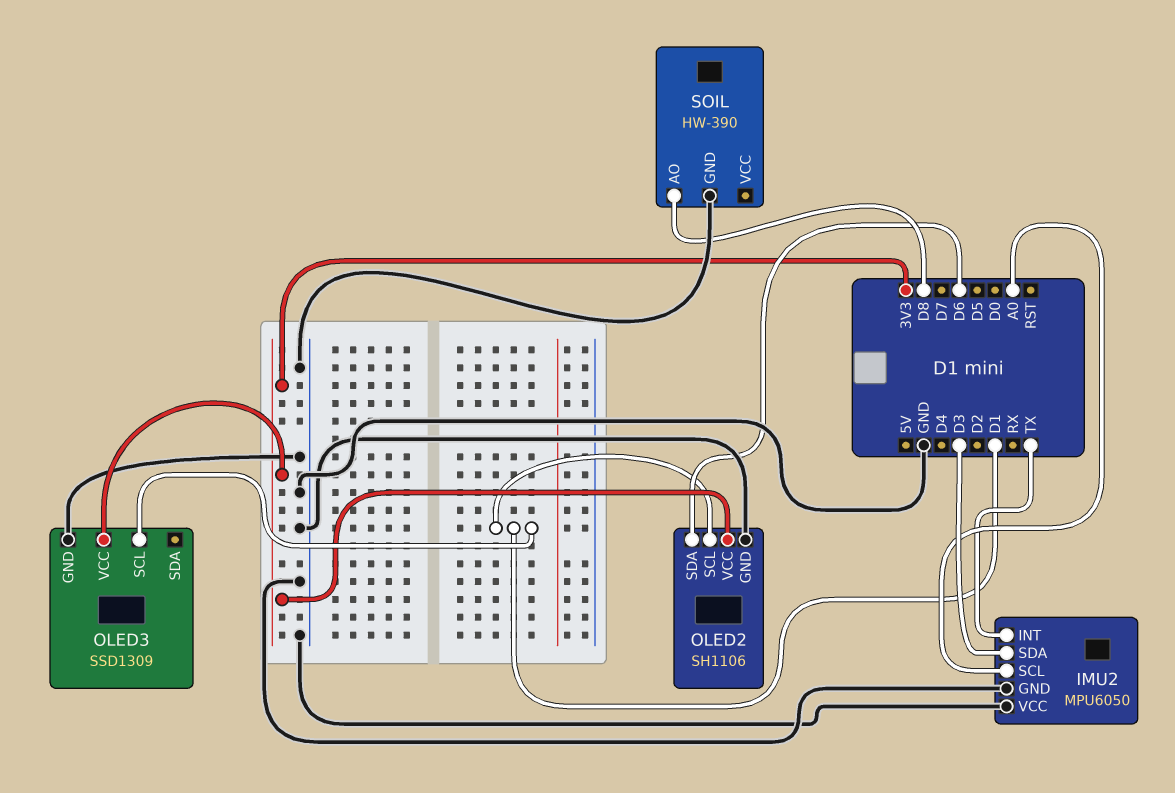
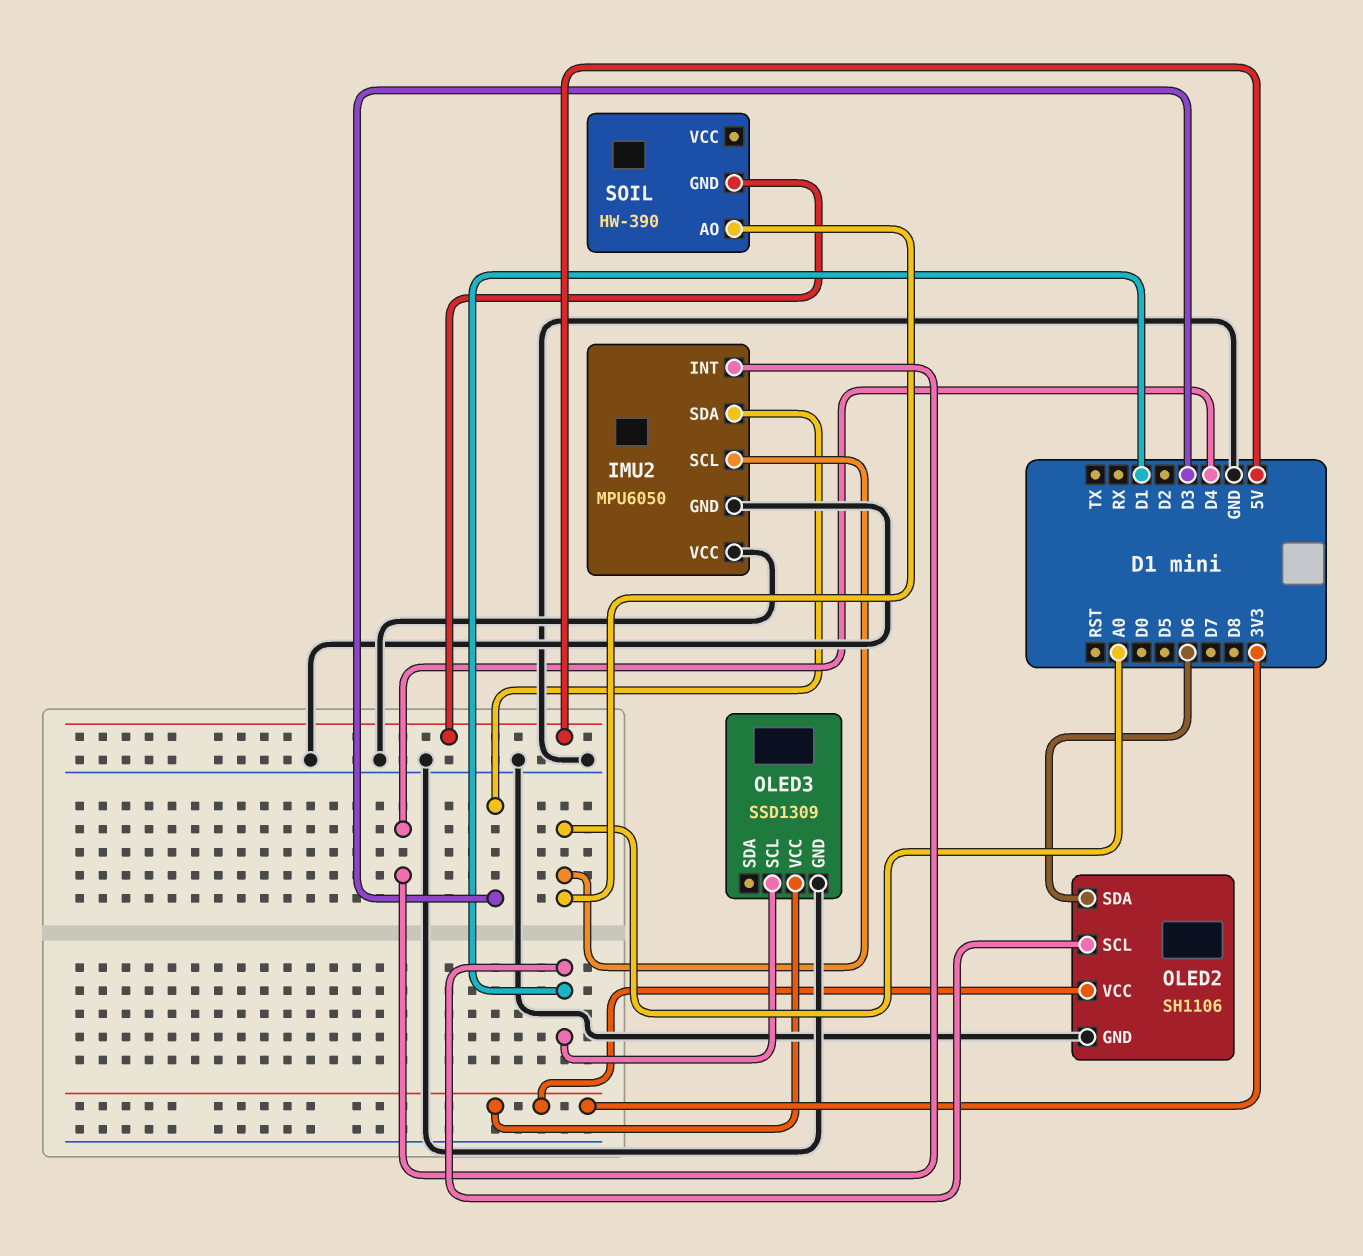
IMU2 pin INT: TX -> D4
SOIL pin AO: D8 -> A0
SOIL pin GND: GND -> 5V

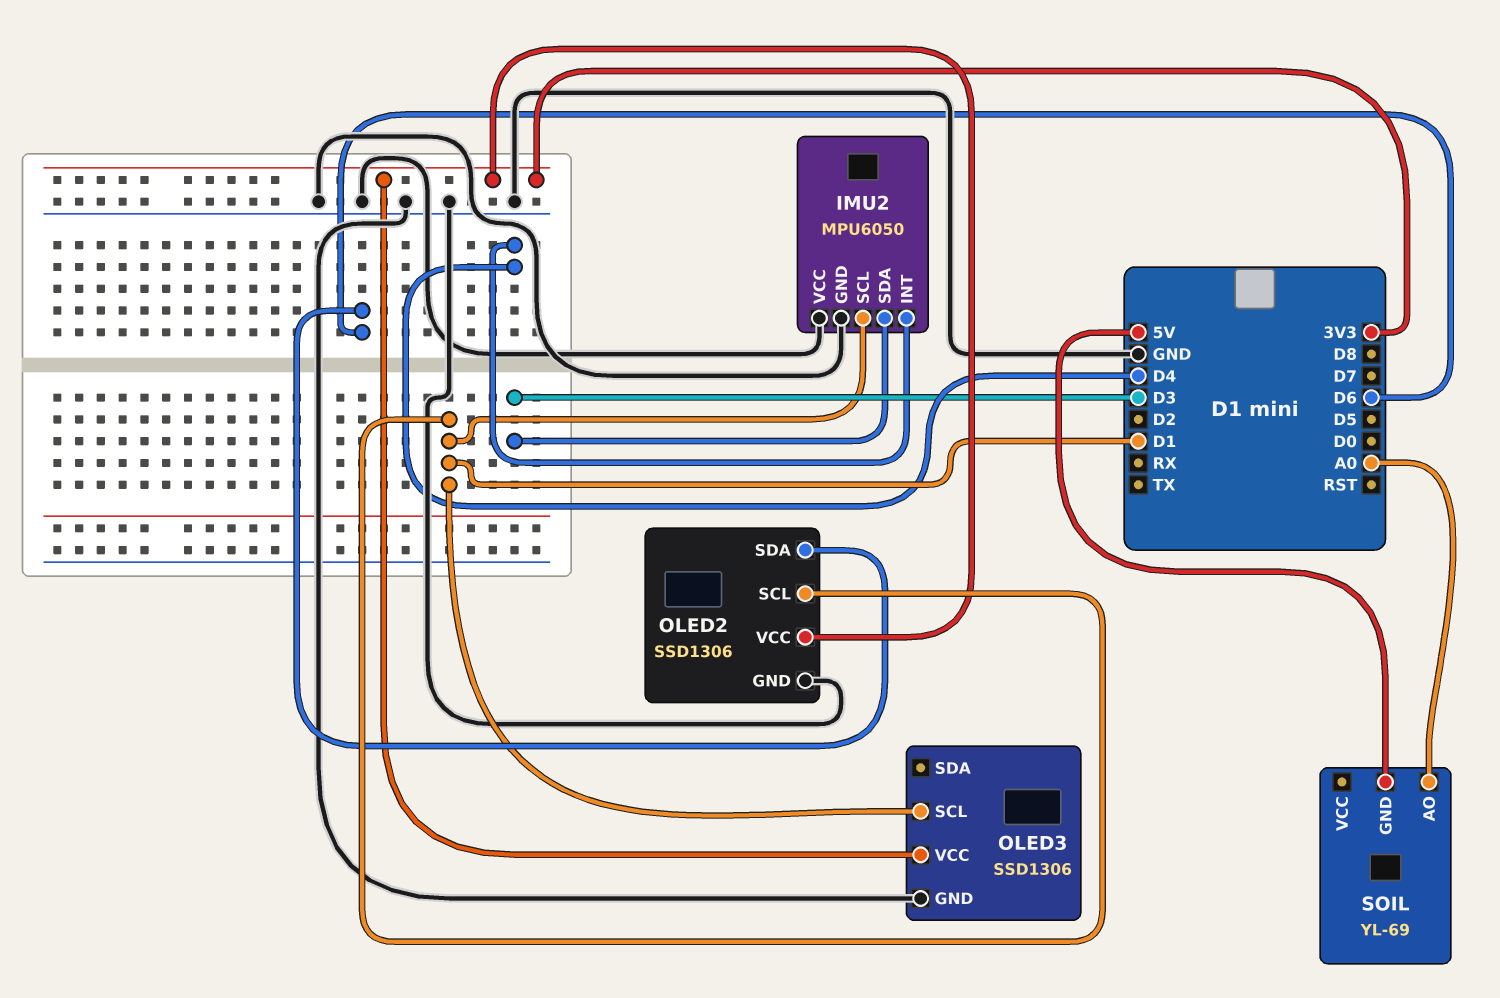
IMU2 pin SCL: A0 -> D1
OLED2: SH1106 -> SSD1306
OLED3: SSD1309 -> SSD1306
SOIL: HW-390 -> YL-69

